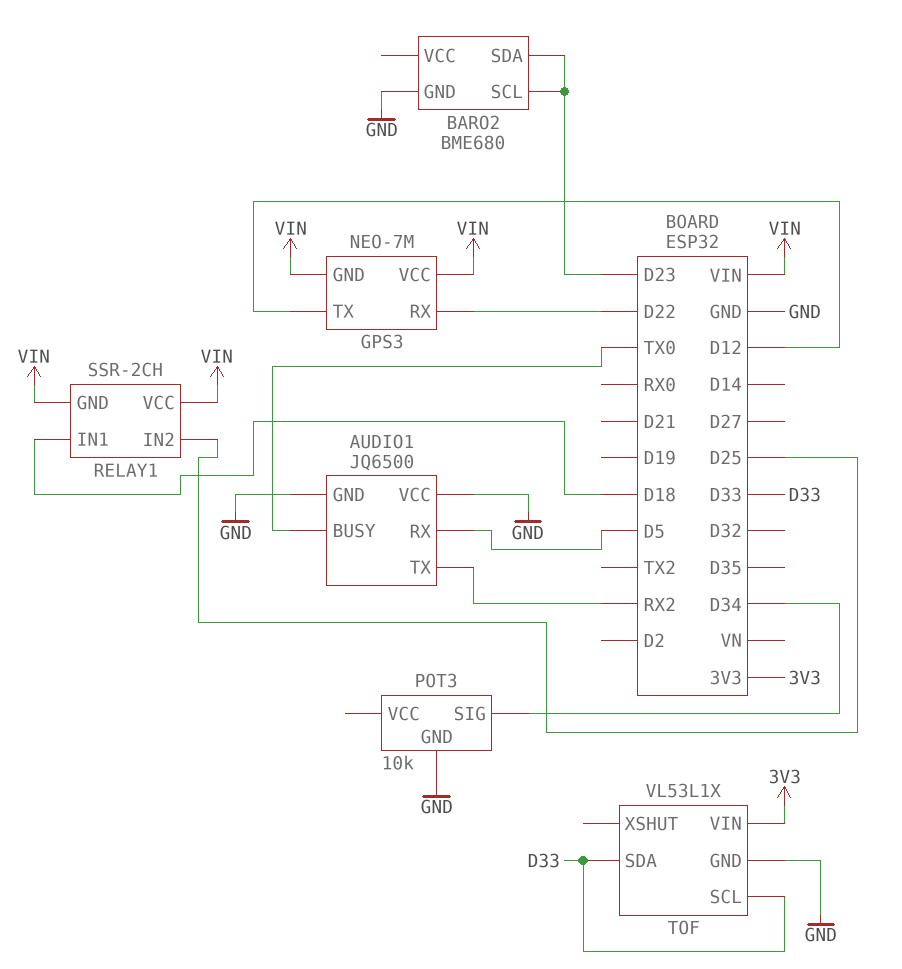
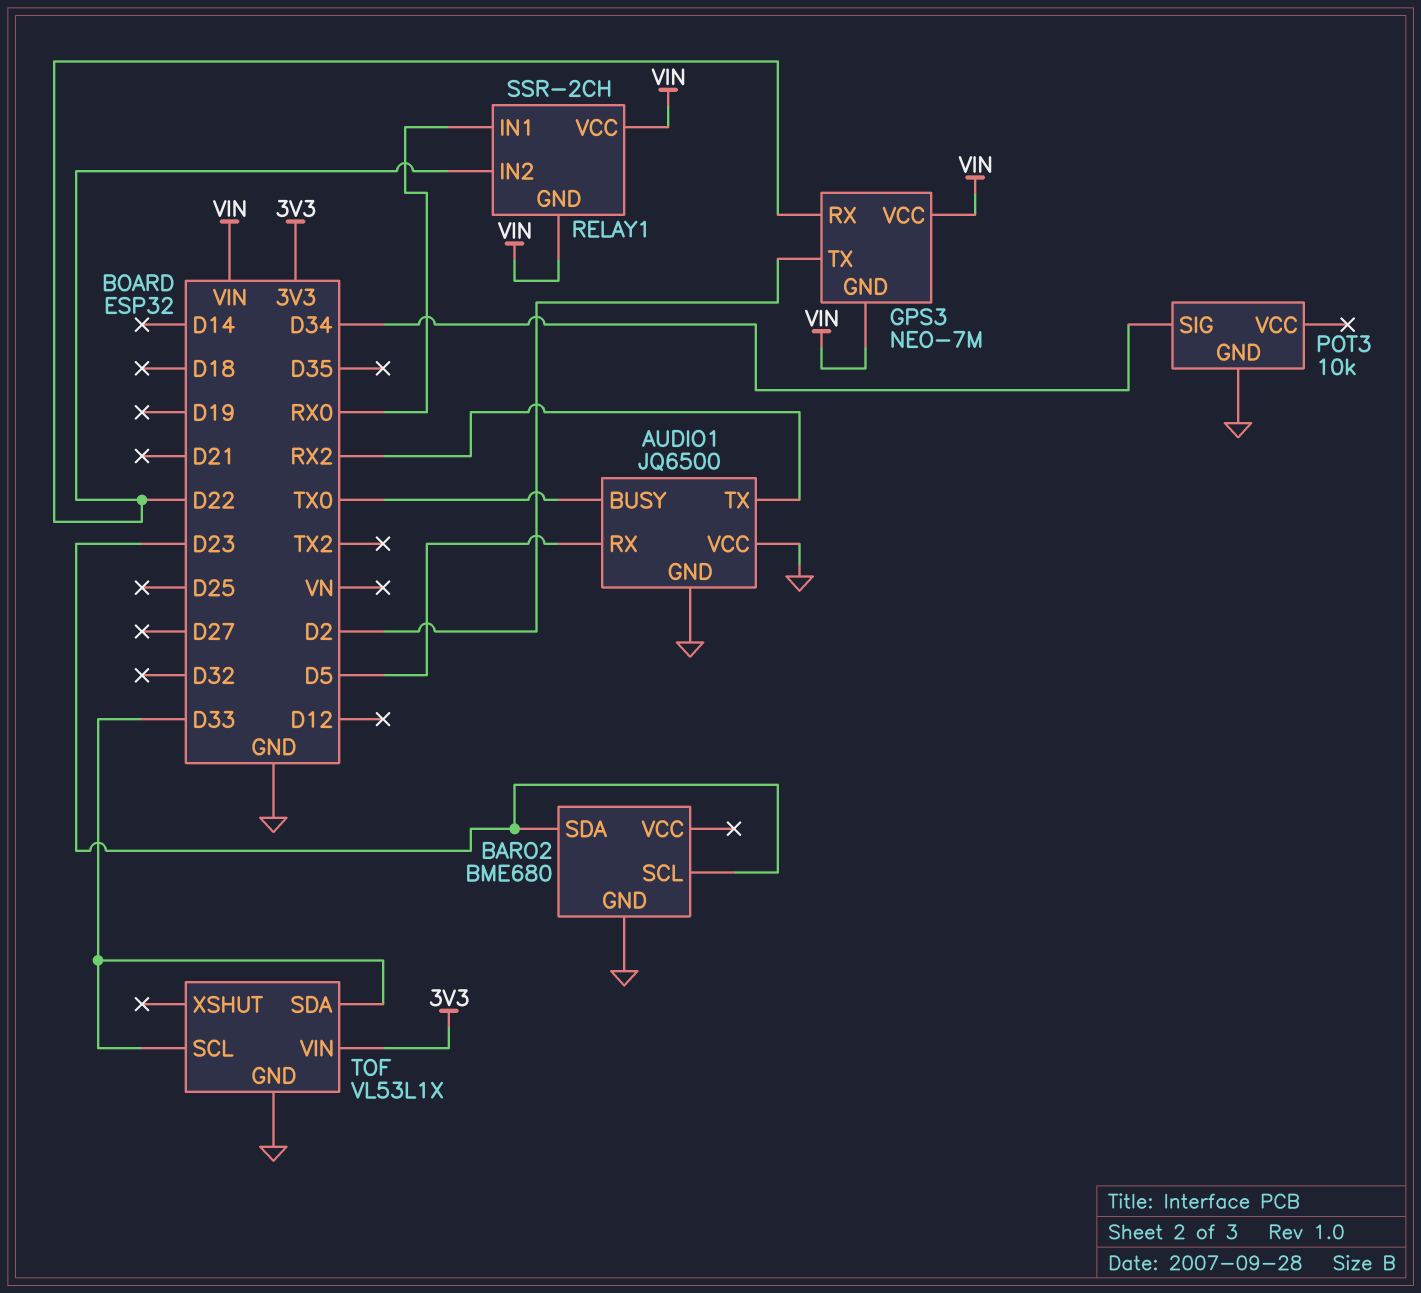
GPS3 pin TX: D12 -> D2
RELAY1 pin IN1: D18 -> RX0
RELAY1 pin IN2: D25 -> D22

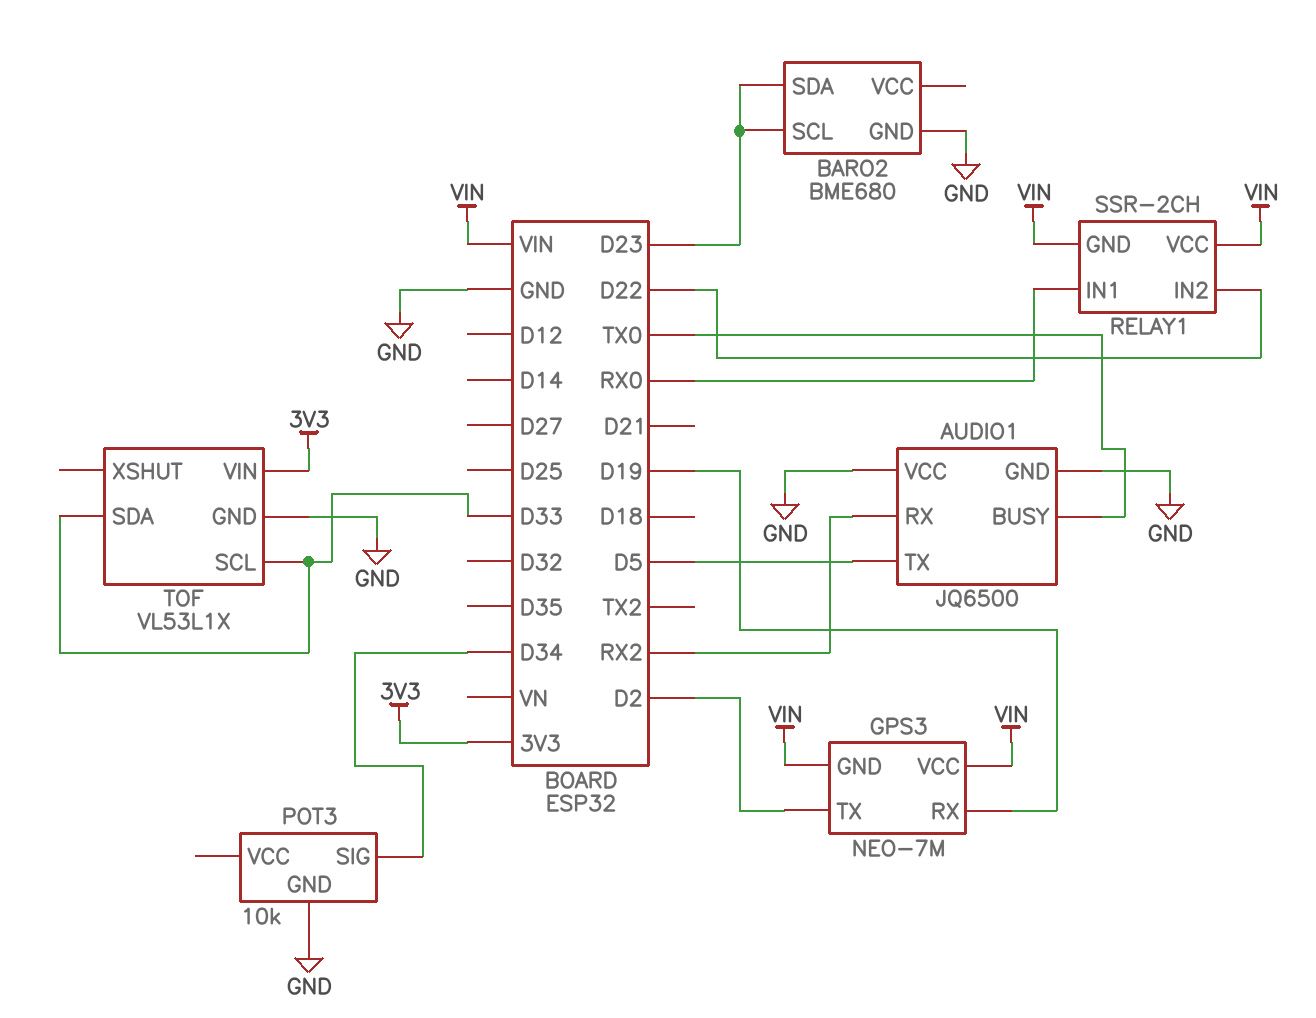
AUDIO1 pin RX: D5 -> RX2
AUDIO1 pin TX: RX2 -> D5
GPS3 pin RX: D22 -> D19

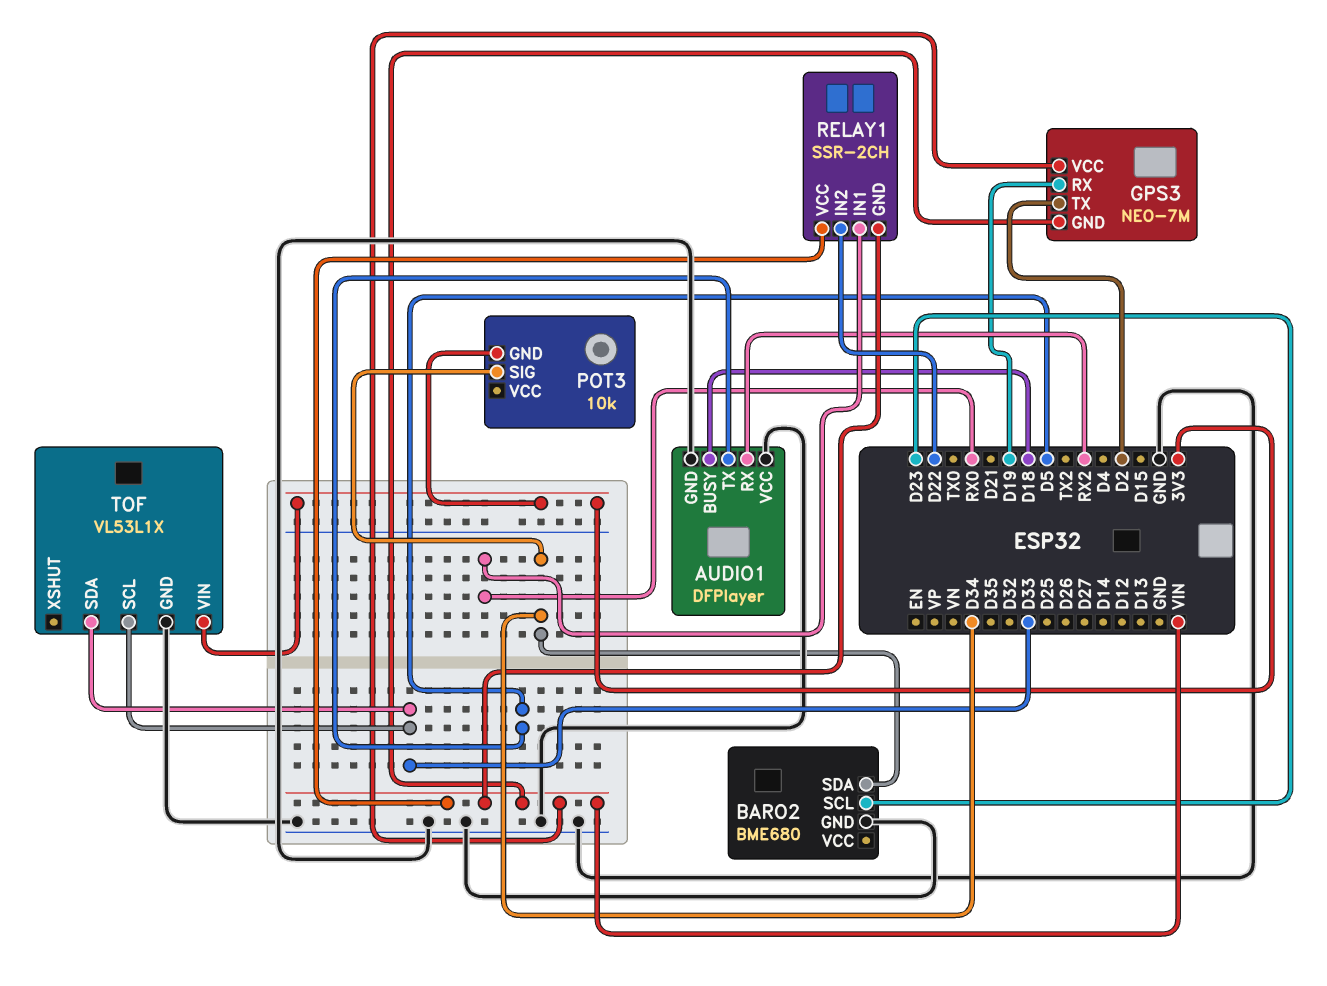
AUDIO1: JQ6500 -> DFPlayer
AUDIO1 pin BUSY: TX0 -> D18
BARO2 pin SDA: D23 -> D34
POT3 pin GND: GND -> 3V3

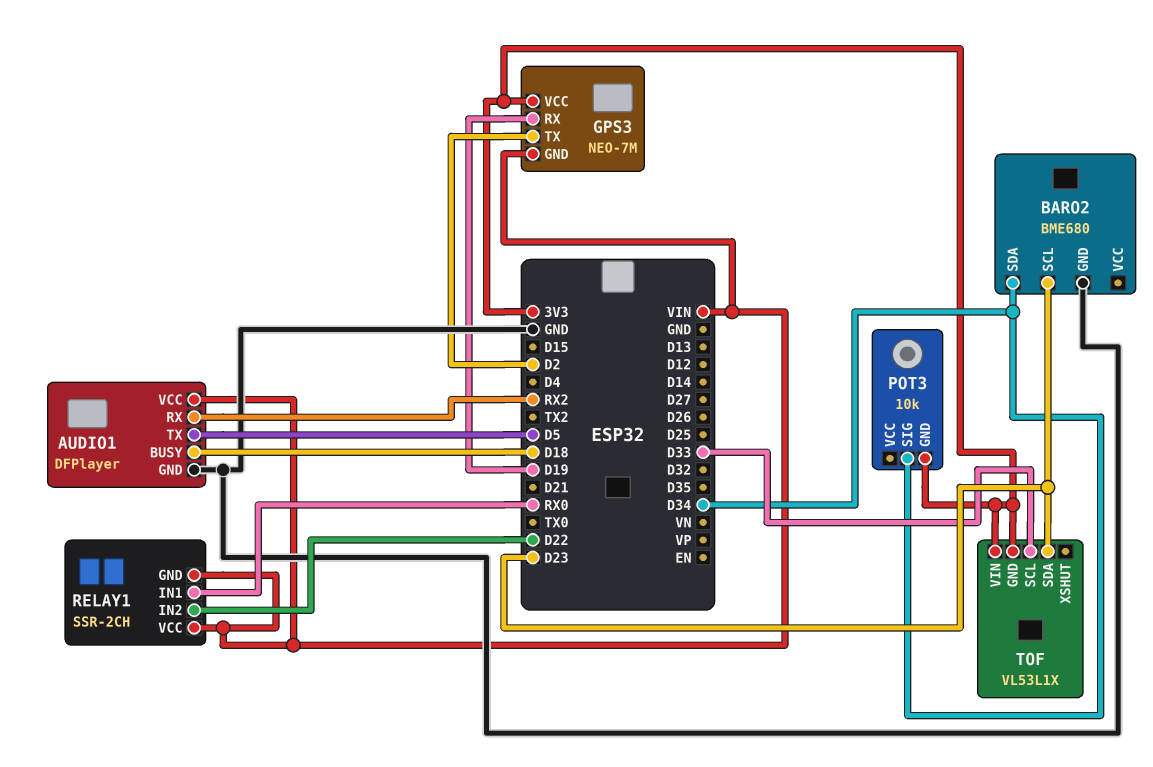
AUDIO1 pin VCC: GND -> VIN
GPS3 pin VCC: VIN -> 3V3
TOF pin GND: GND -> 3V3
TOF pin SDA: D33 -> D23

